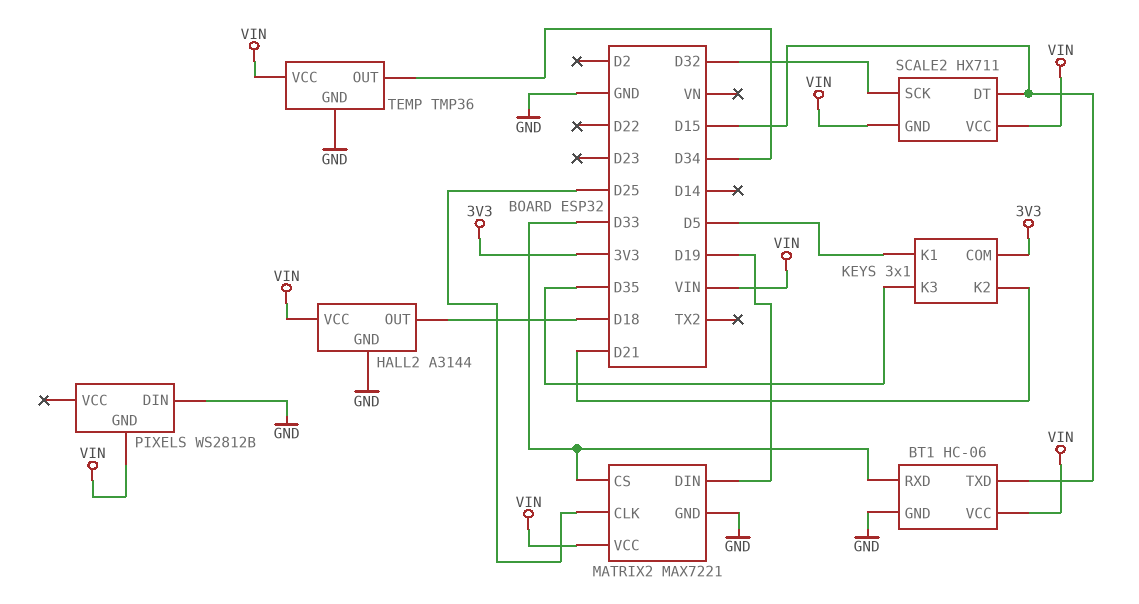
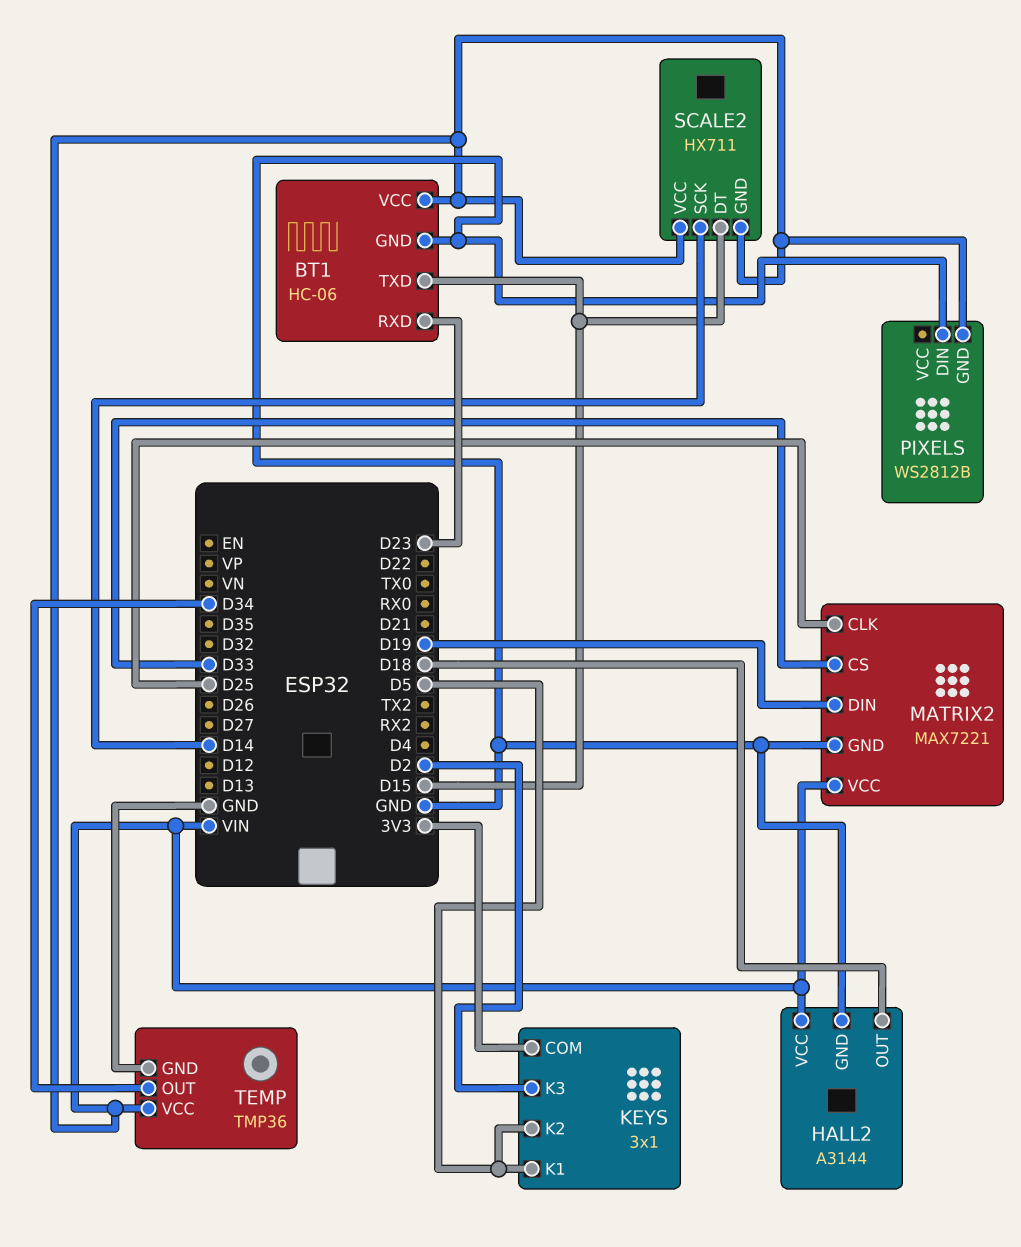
BT1 pin RXD: D33 -> D23
KEYS pin K2: D21 -> D5
KEYS pin K3: D35 -> D2
SCALE2 pin SCK: D32 -> D14

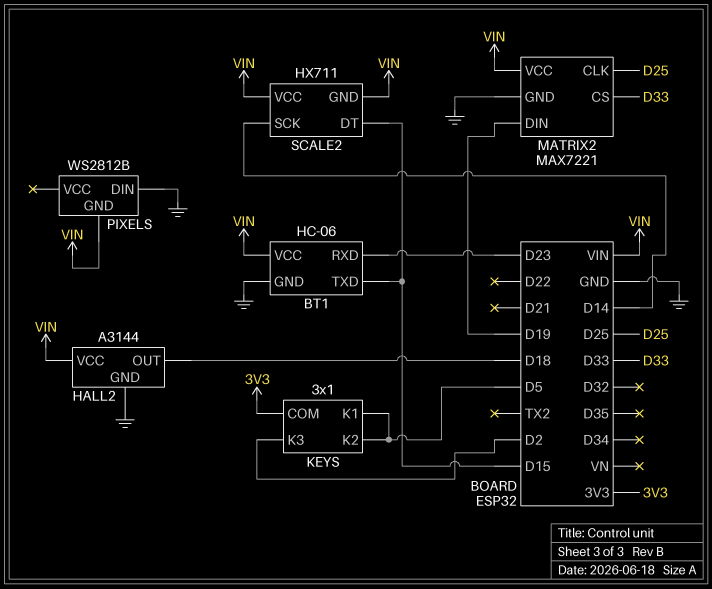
TEMP: TMP36 -> none
TEMP pin GND: GND -> none
TEMP pin OUT: D34 -> none
TEMP pin VCC: VIN -> none

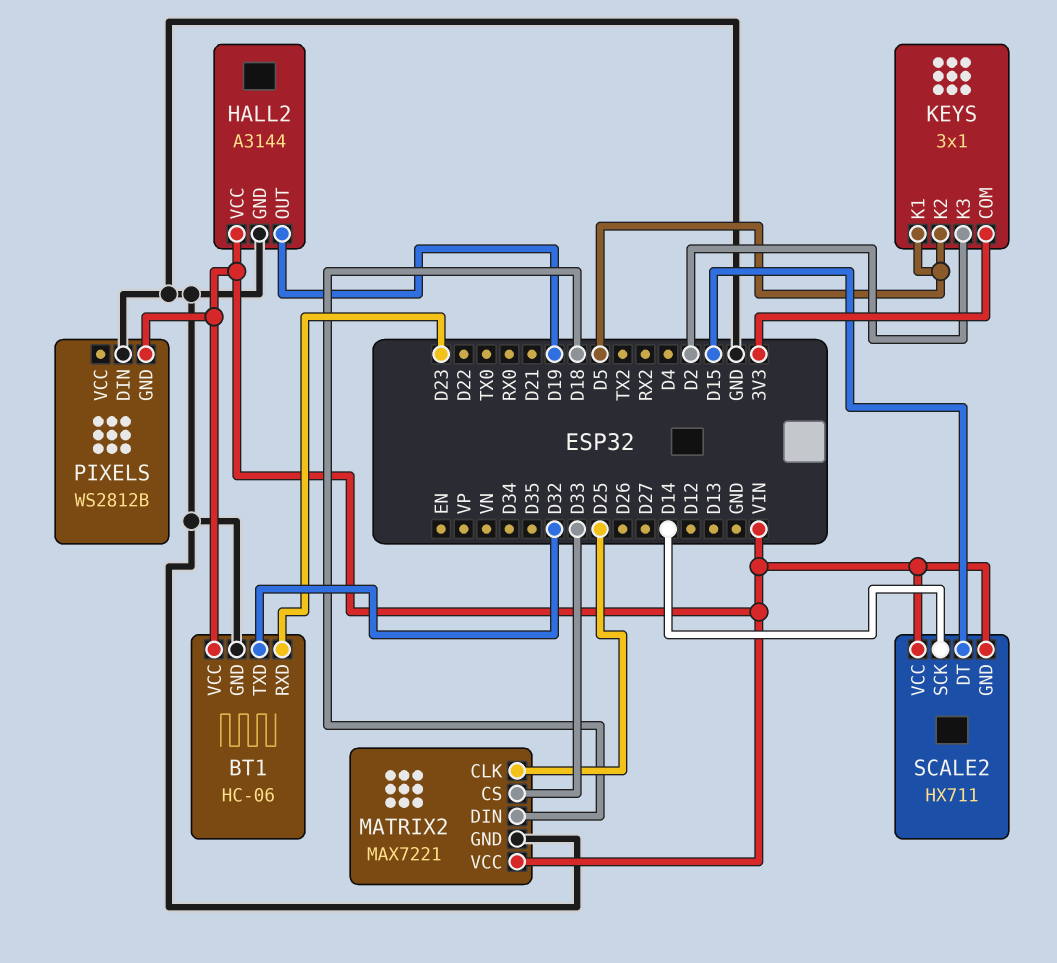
BT1 pin TXD: D15 -> D32
HALL2 pin OUT: D18 -> D19
MATRIX2 pin DIN: D19 -> D18

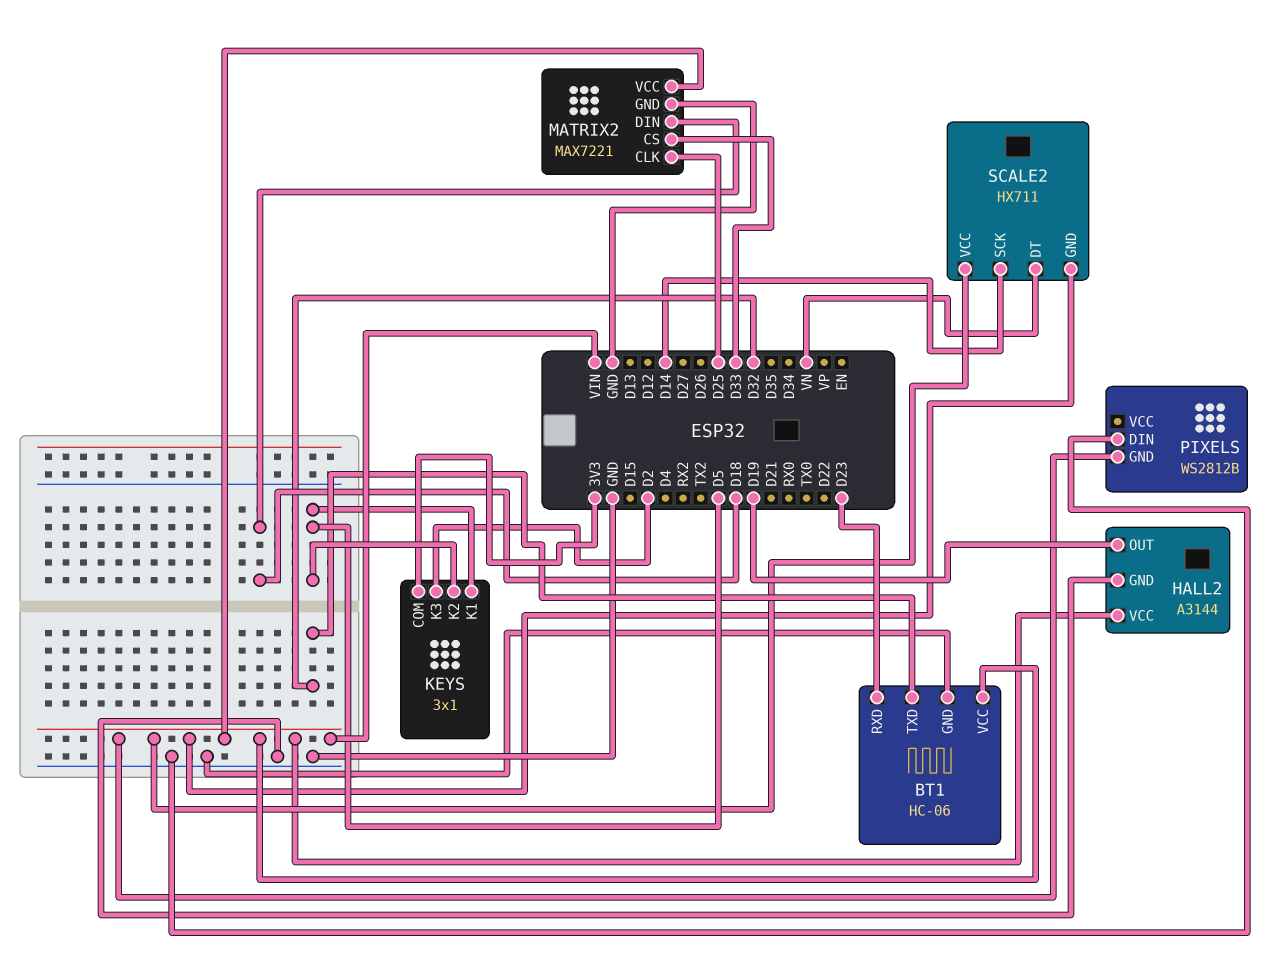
SCALE2 pin DT: D15 -> VN

